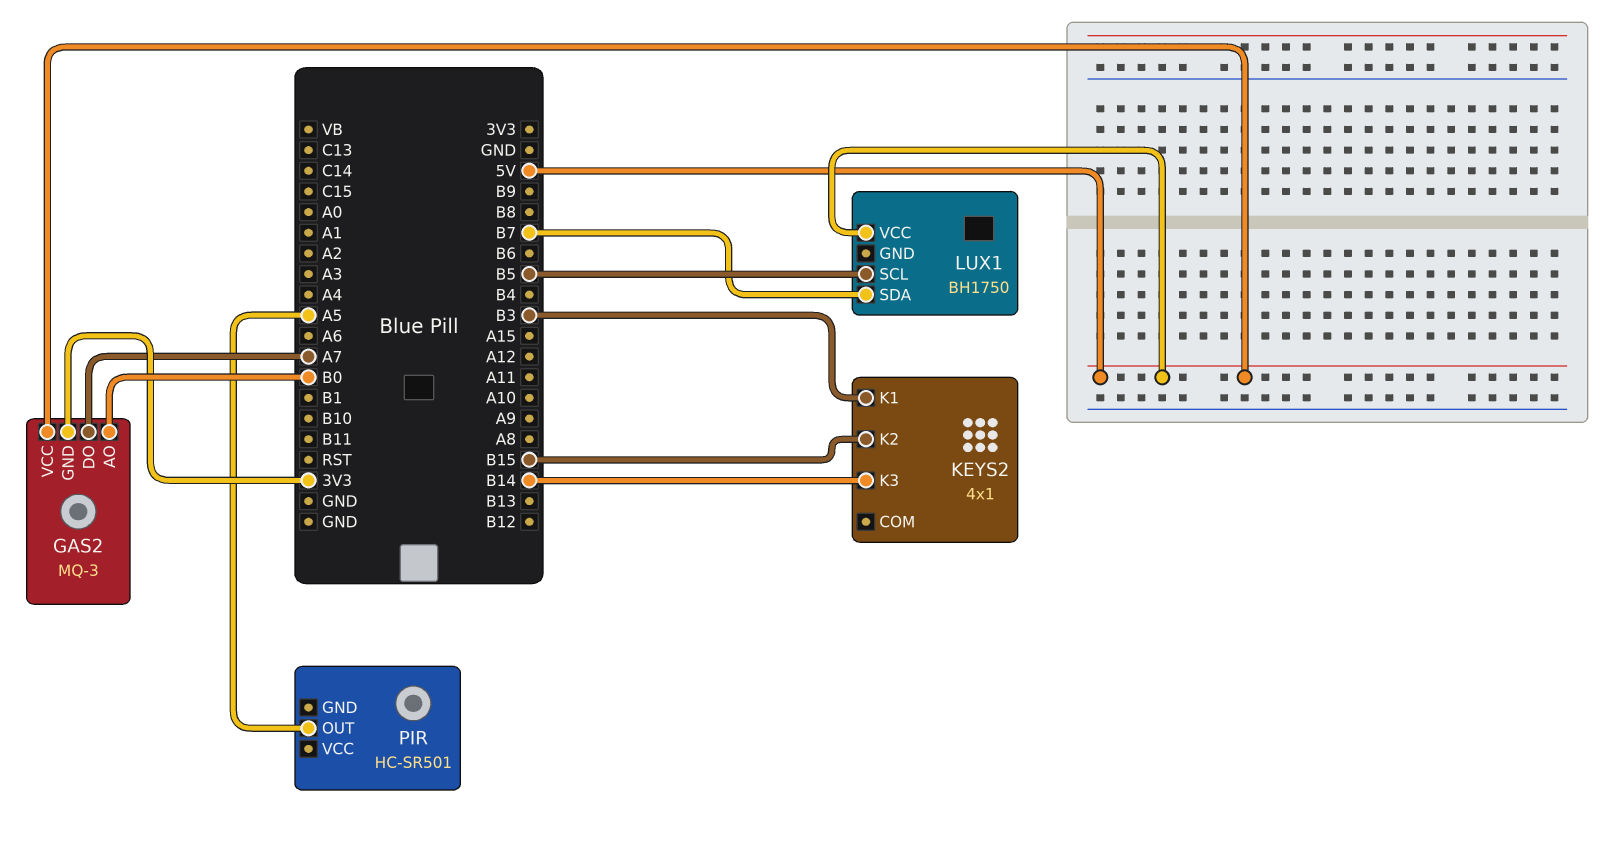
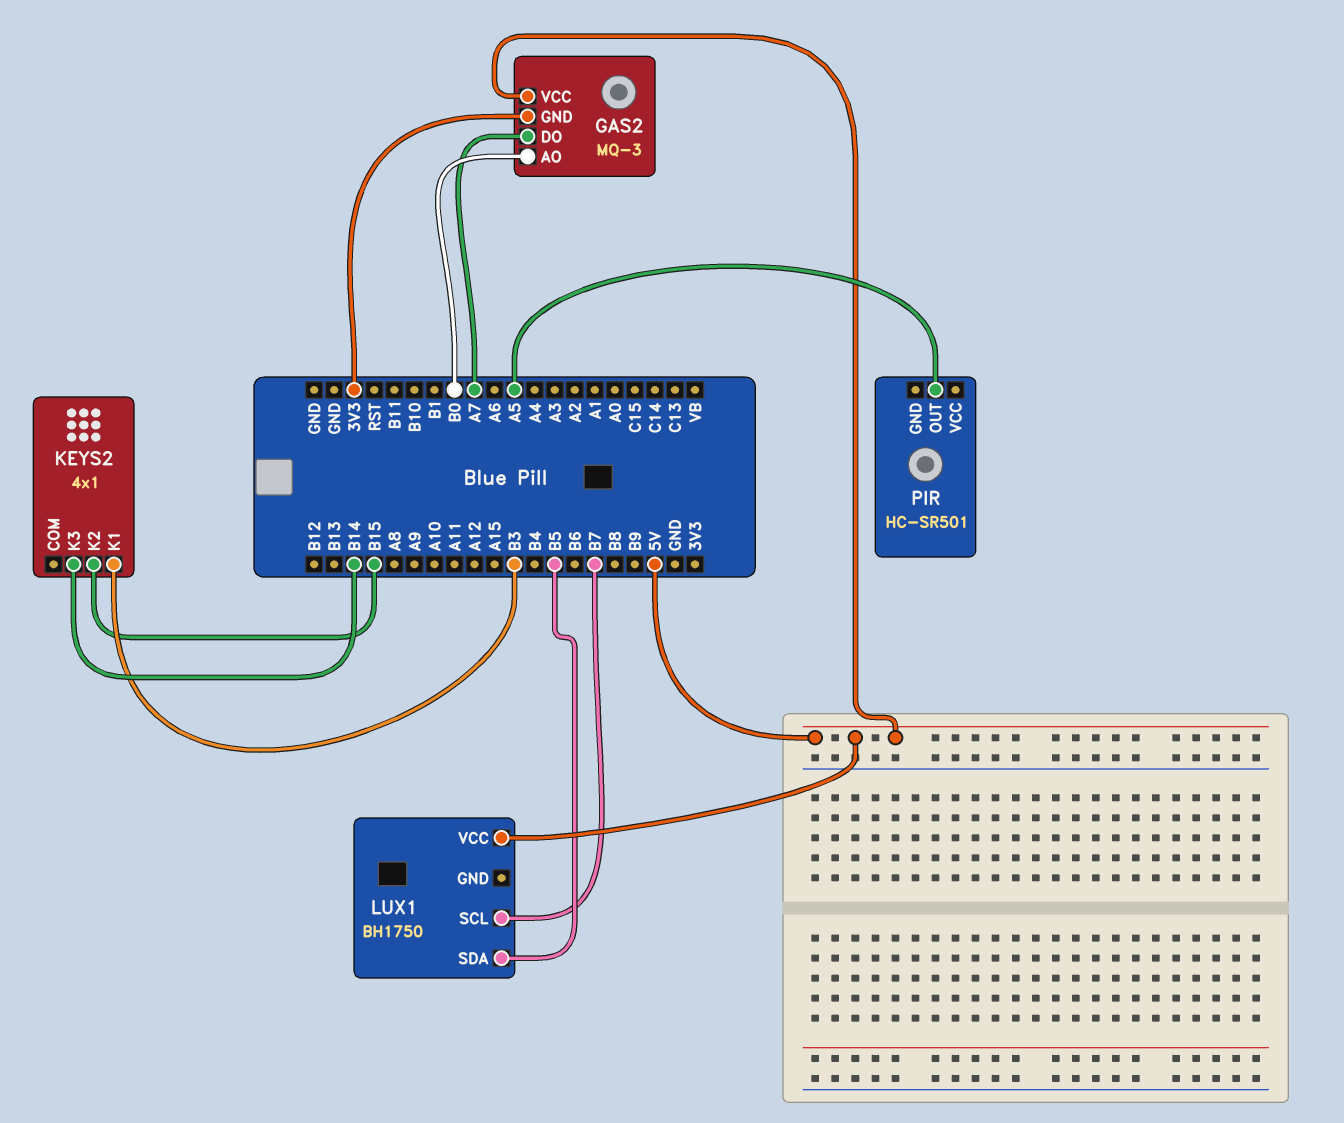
LUX1 pin SCL: B5 -> B7
LUX1 pin SDA: B7 -> B5

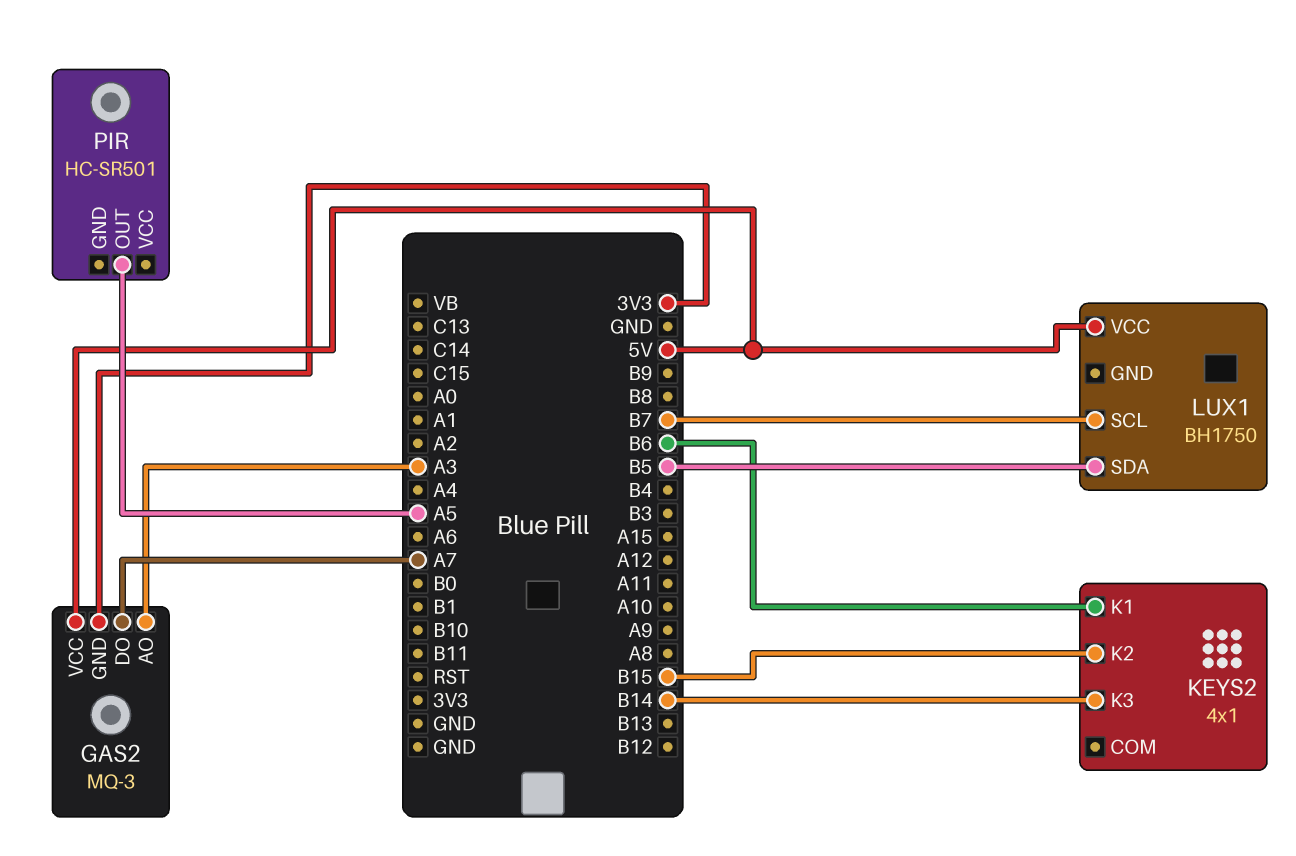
GAS2 pin AO: B0 -> A3
KEYS2 pin K1: B3 -> B6

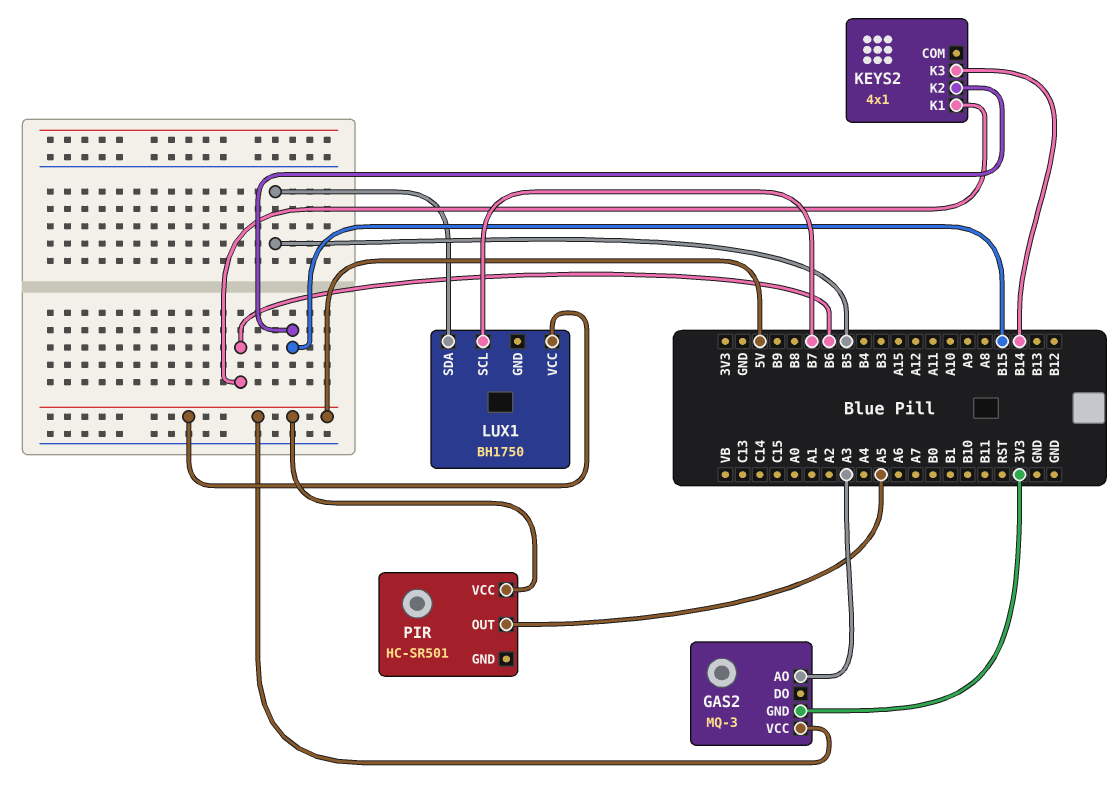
GAS2 pin DO: A7 -> none
PIR pin VCC: none -> 5V

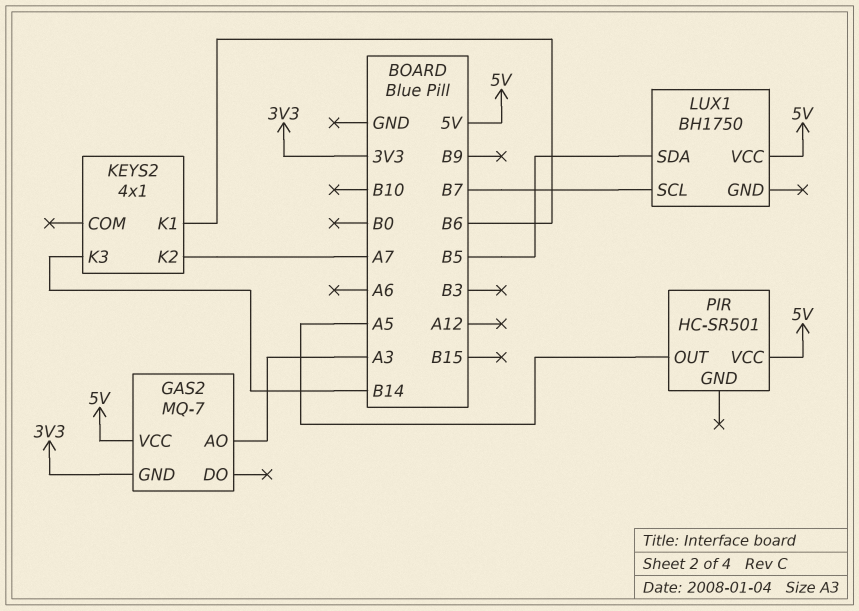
GAS2: MQ-3 -> MQ-7
KEYS2 pin K2: B15 -> A7

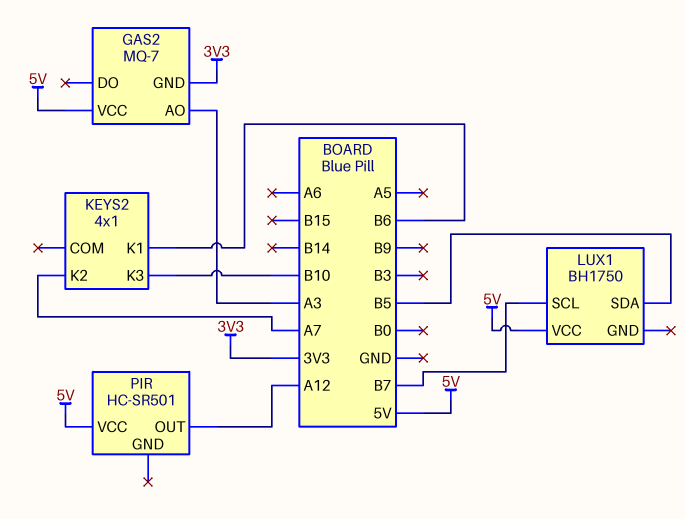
KEYS2 pin K3: B14 -> B10
PIR pin OUT: A5 -> A12

